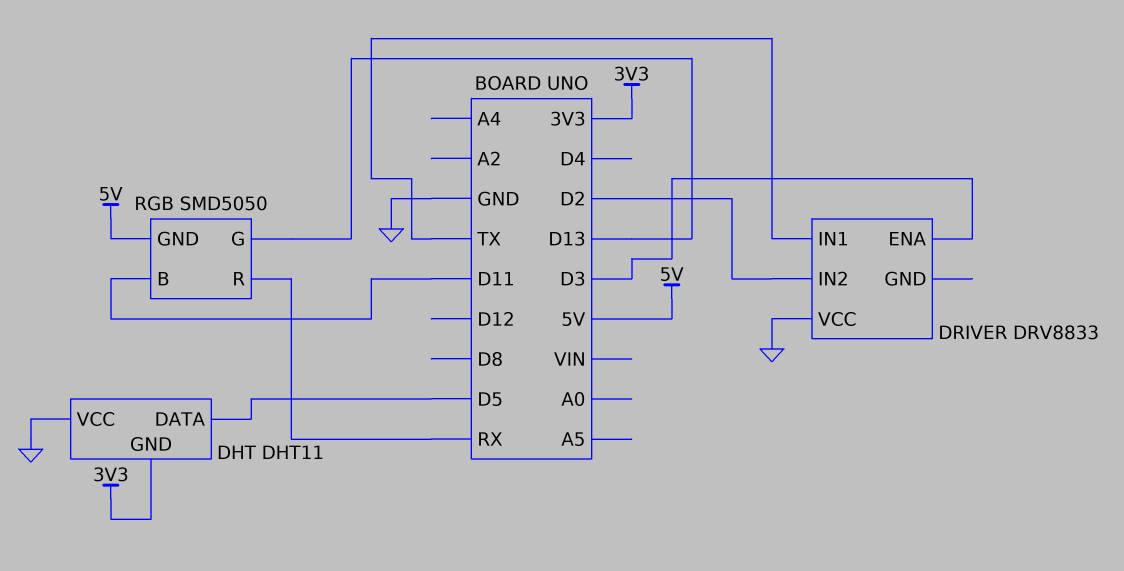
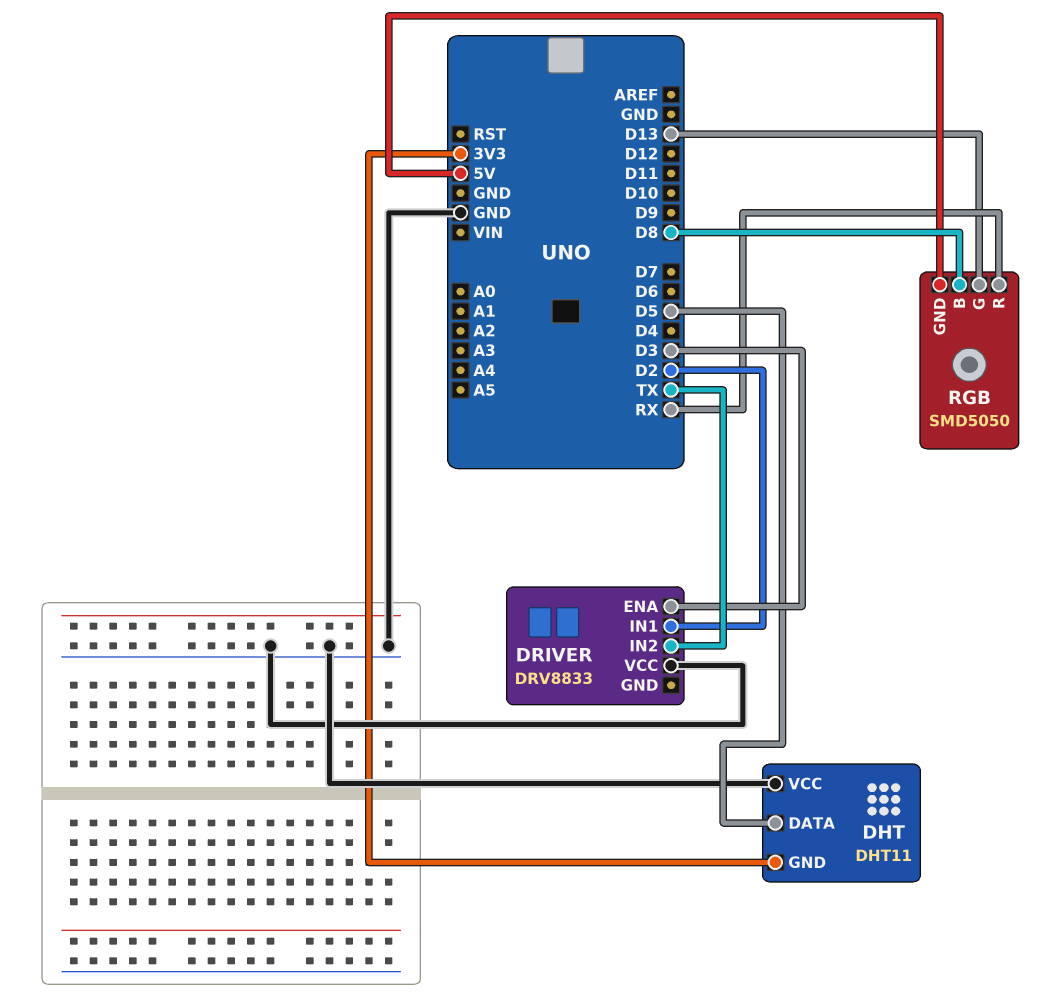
DRIVER pin IN1: TX -> D2
DRIVER pin IN2: D2 -> TX
RGB pin B: D11 -> D8

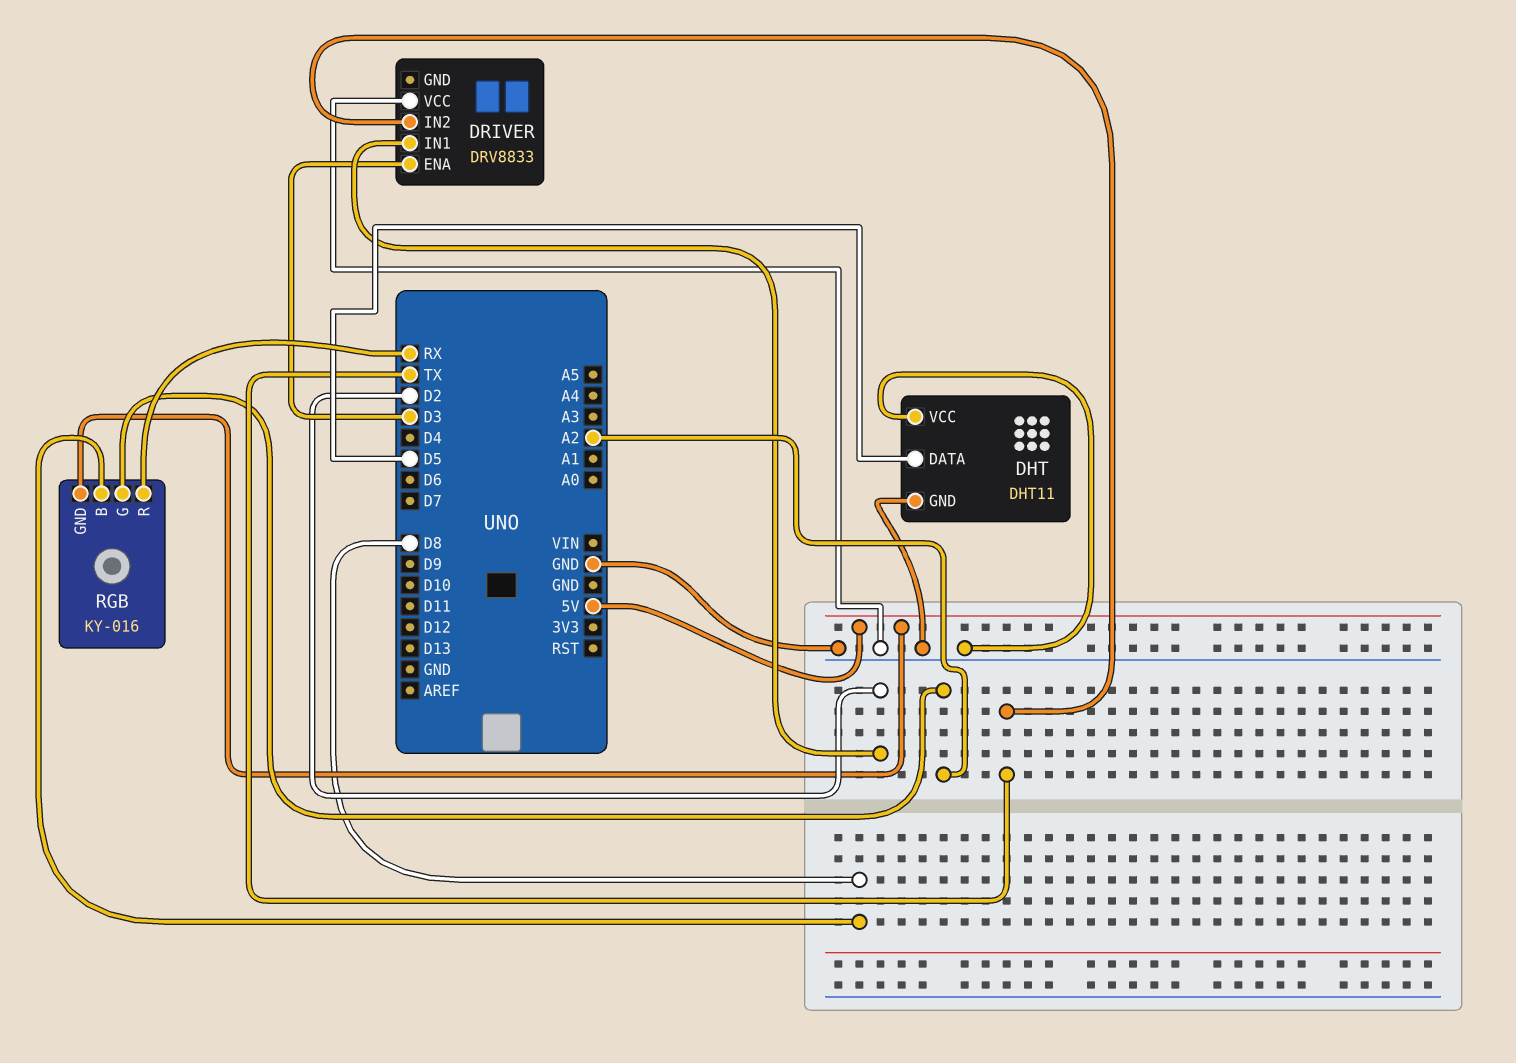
DHT pin GND: 3V3 -> GND
RGB: SMD5050 -> KY-016
RGB pin G: D13 -> A2

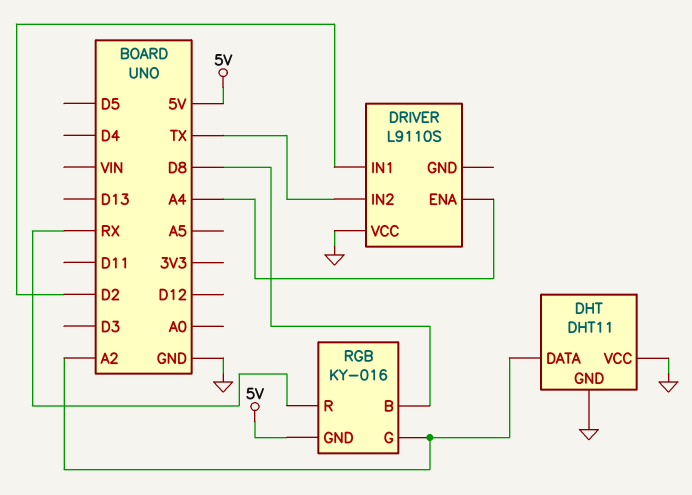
DHT pin DATA: D5 -> A2
DRIVER: DRV8833 -> L9110S
DRIVER pin ENA: D3 -> A4

